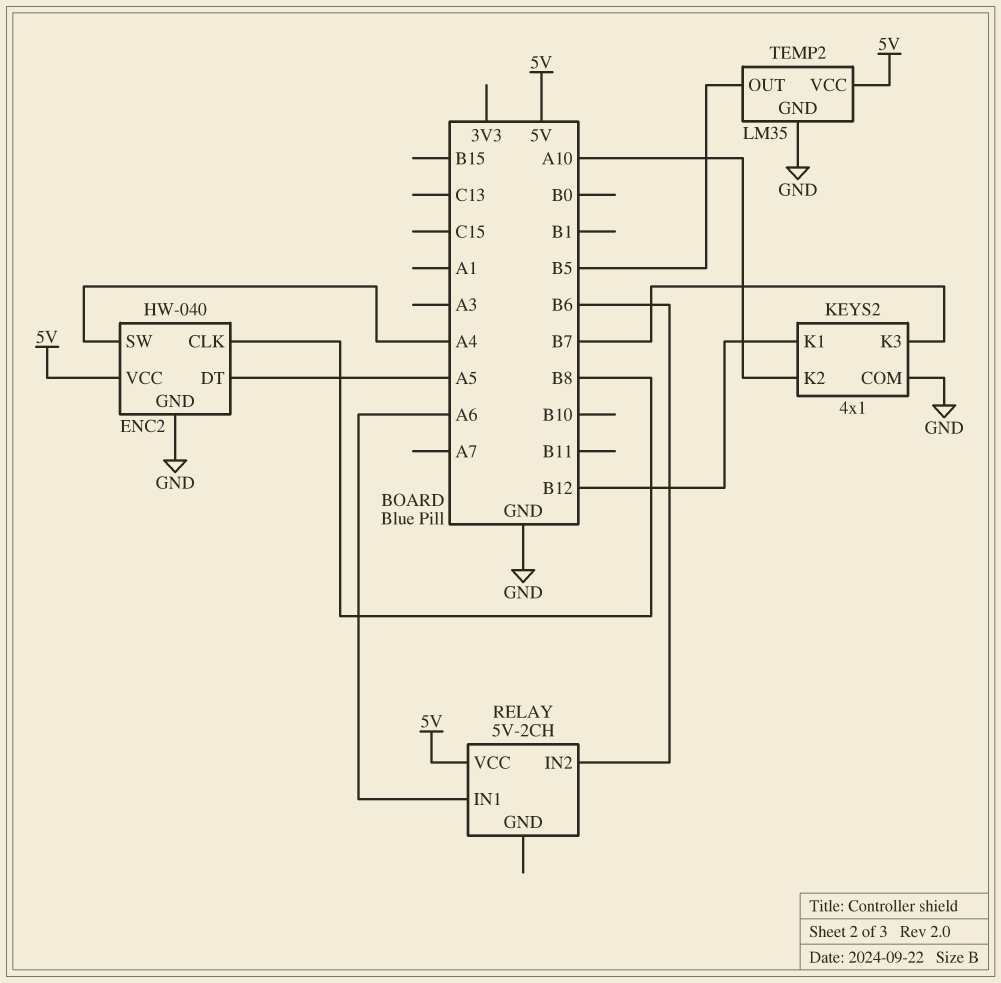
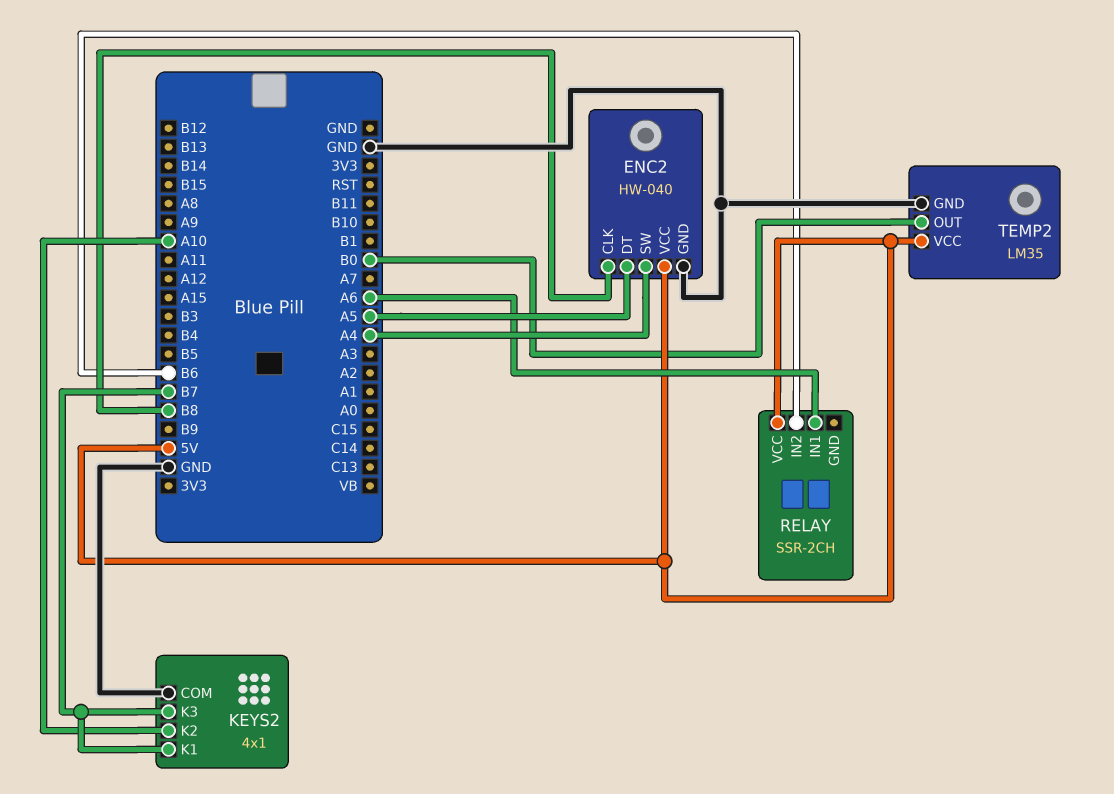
KEYS2 pin K1: B12 -> B7
RELAY: 5V-2CH -> SSR-2CH
TEMP2 pin OUT: B5 -> B0

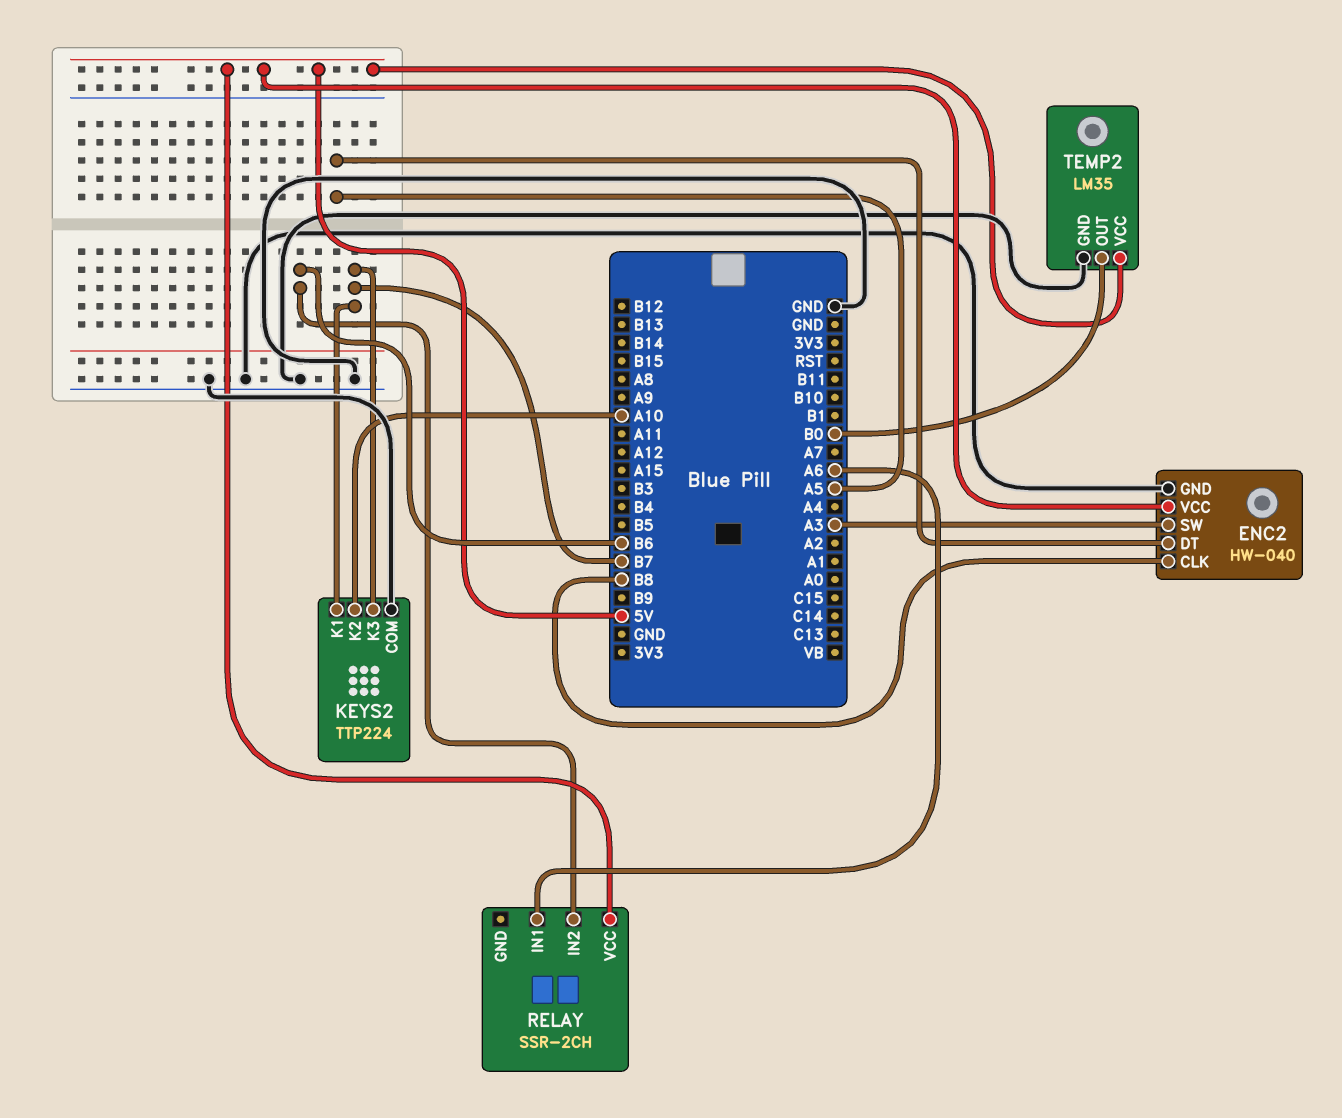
ENC2 pin SW: A4 -> A3
KEYS2: 4x1 -> TTP224

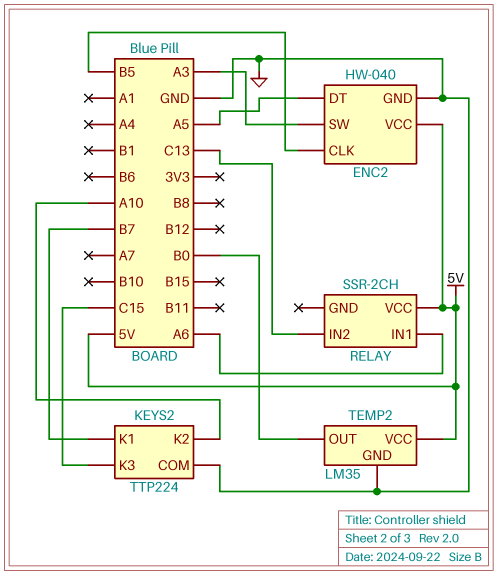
ENC2 pin CLK: B8 -> B5
KEYS2 pin K3: B7 -> C15
RELAY pin IN2: B6 -> C13

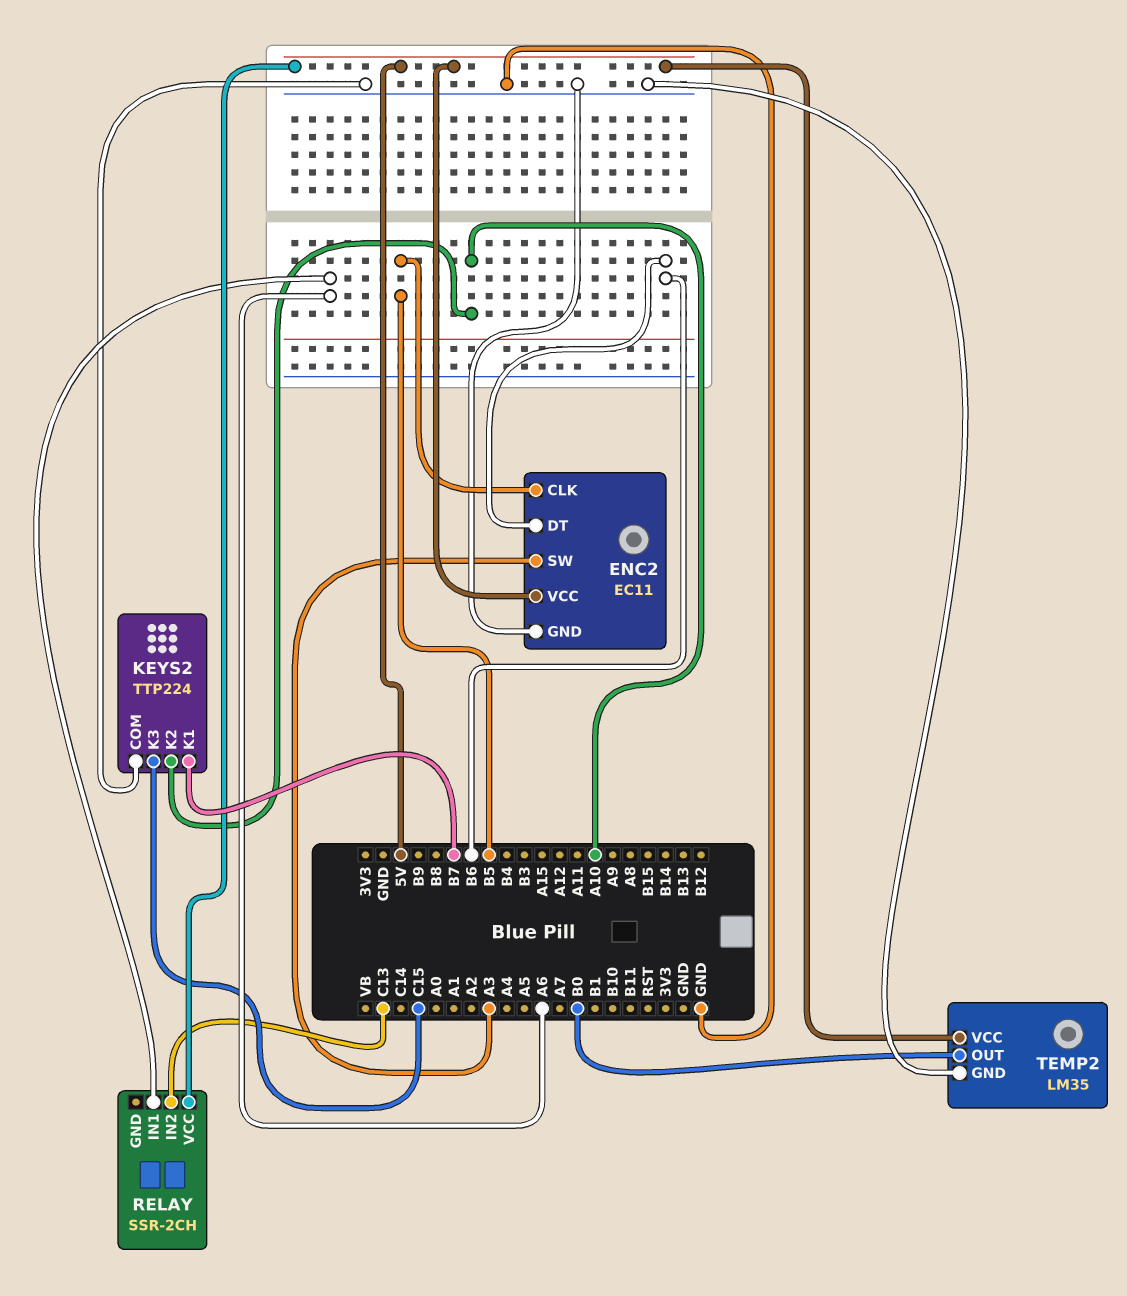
ENC2: HW-040 -> EC11
ENC2 pin DT: A5 -> B6

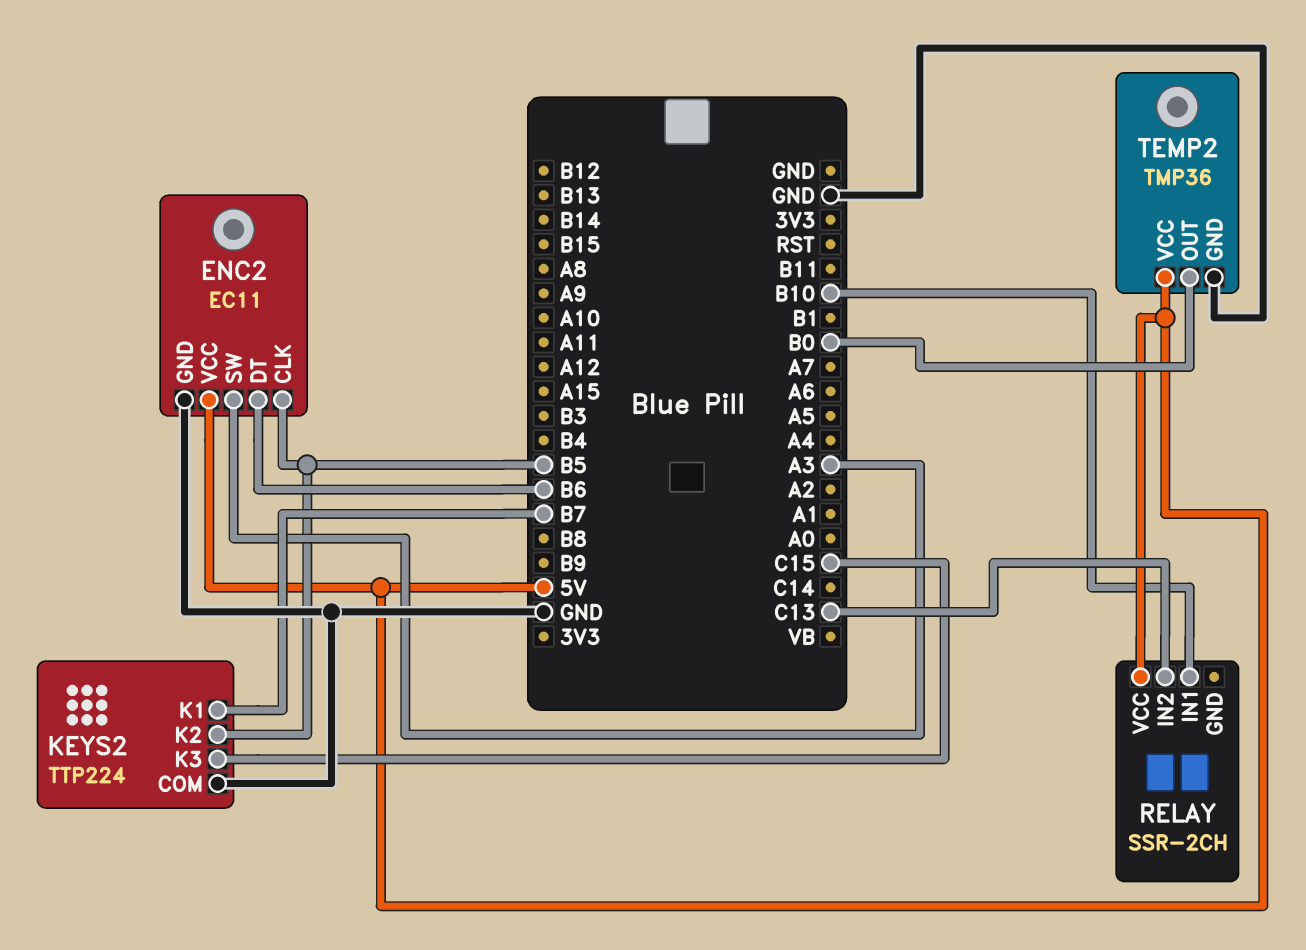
KEYS2 pin K2: A10 -> B5
RELAY pin IN1: A6 -> B10
TEMP2: LM35 -> TMP36

